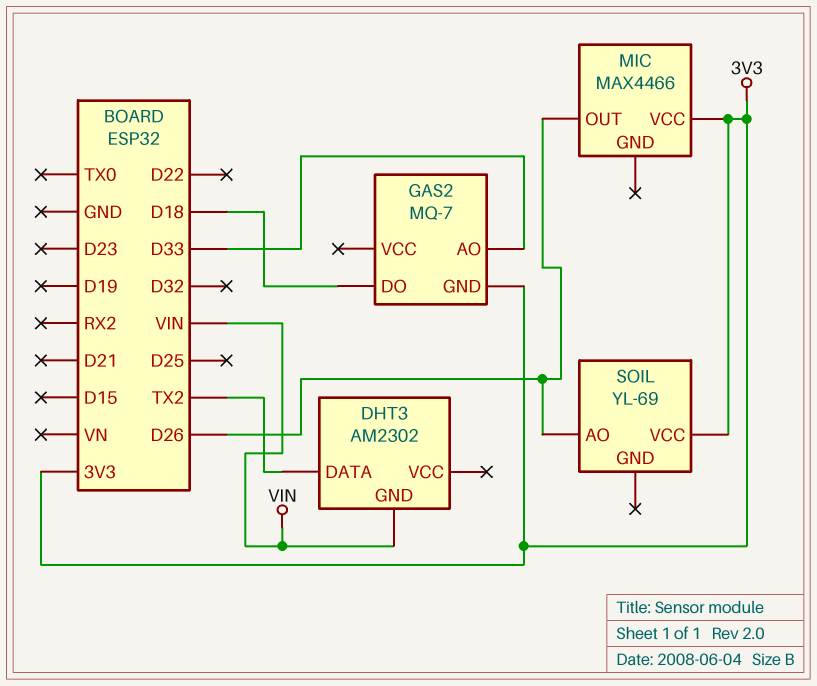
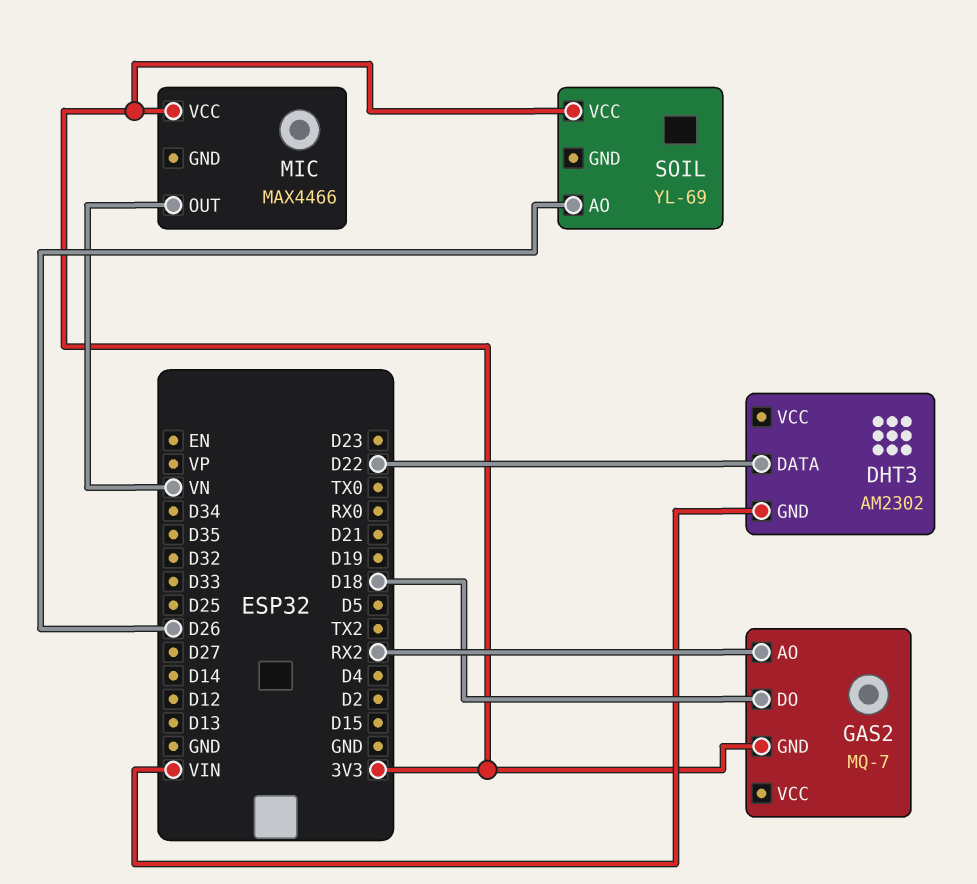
DHT3 pin DATA: TX2 -> D22
GAS2 pin AO: D33 -> RX2
MIC pin OUT: D26 -> VN

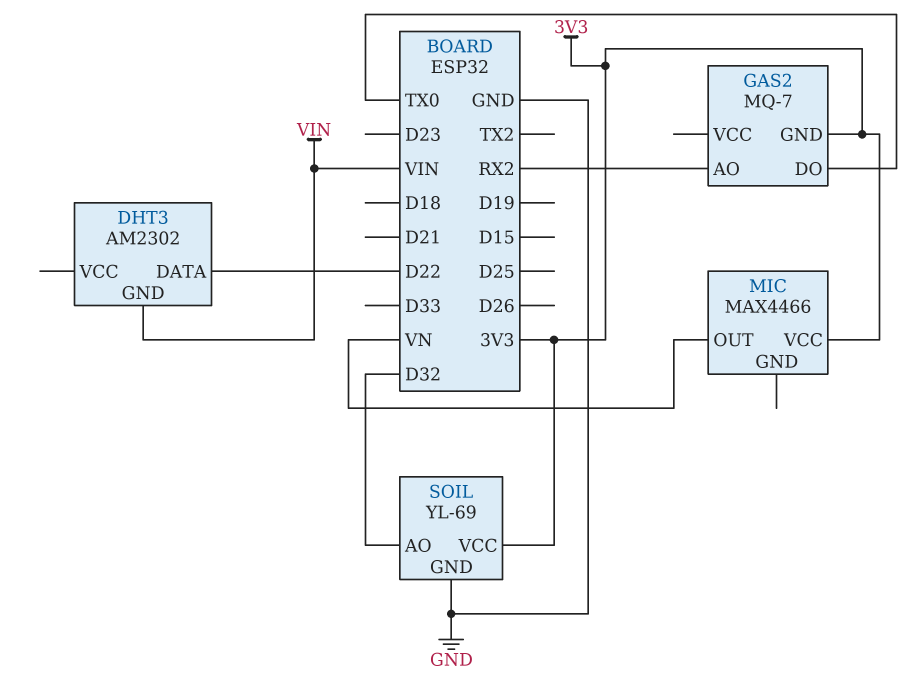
GAS2 pin DO: D18 -> TX0
SOIL pin AO: D26 -> D32
SOIL pin GND: none -> GND

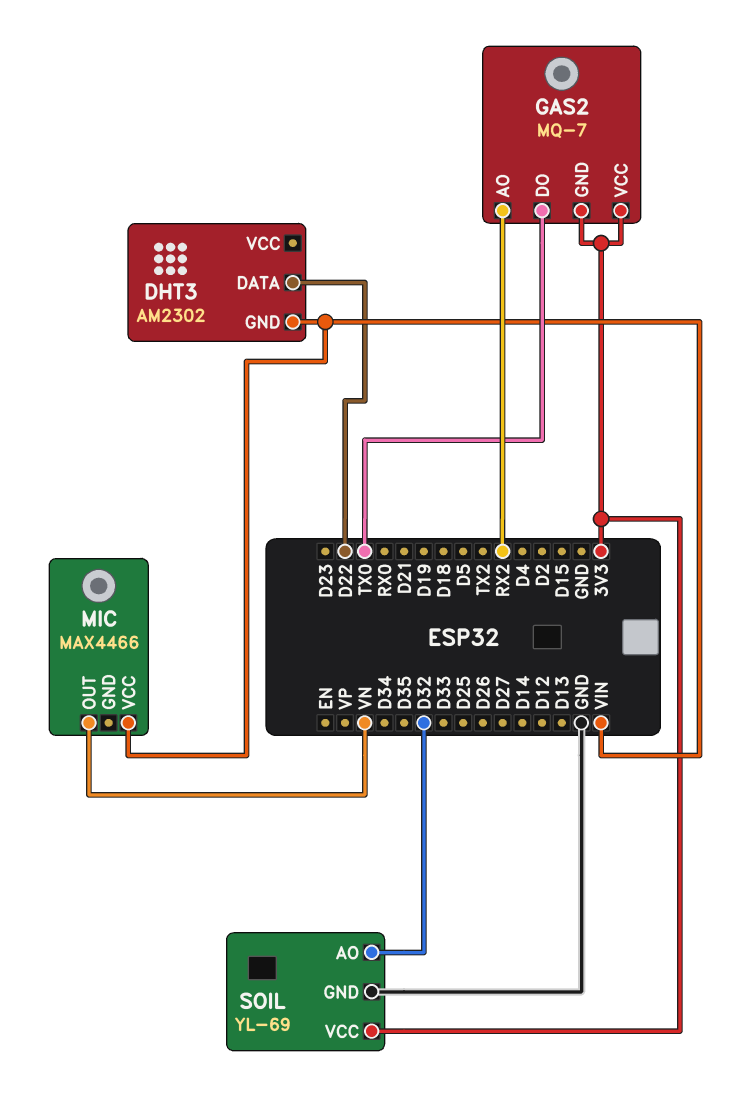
GAS2 pin VCC: none -> 3V3
MIC pin VCC: 3V3 -> VIN

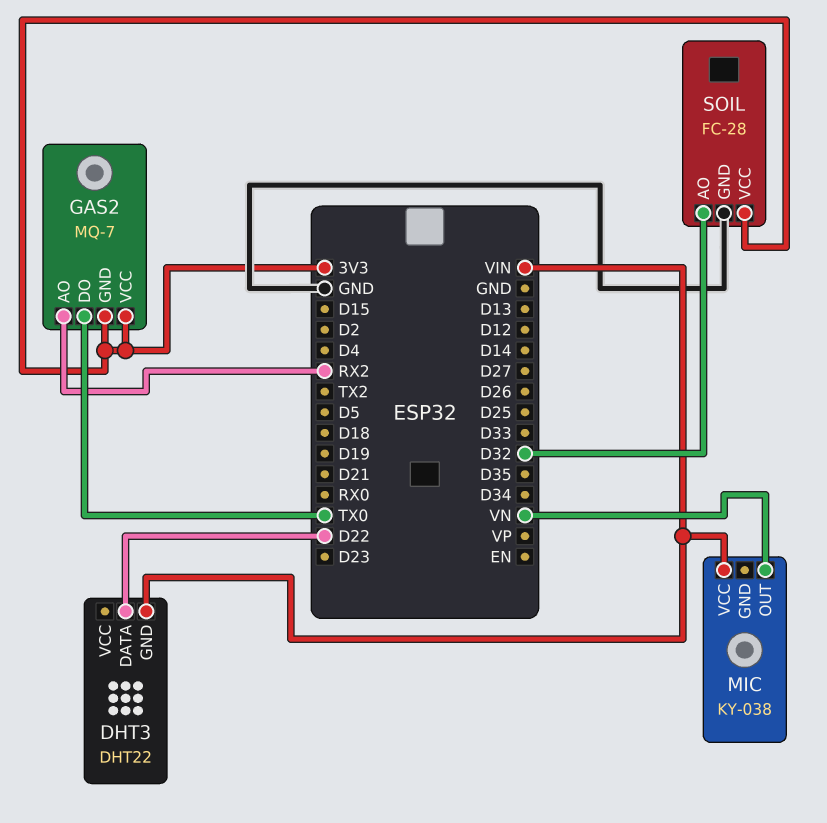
DHT3: AM2302 -> DHT22
MIC: MAX4466 -> KY-038
SOIL: YL-69 -> FC-28

